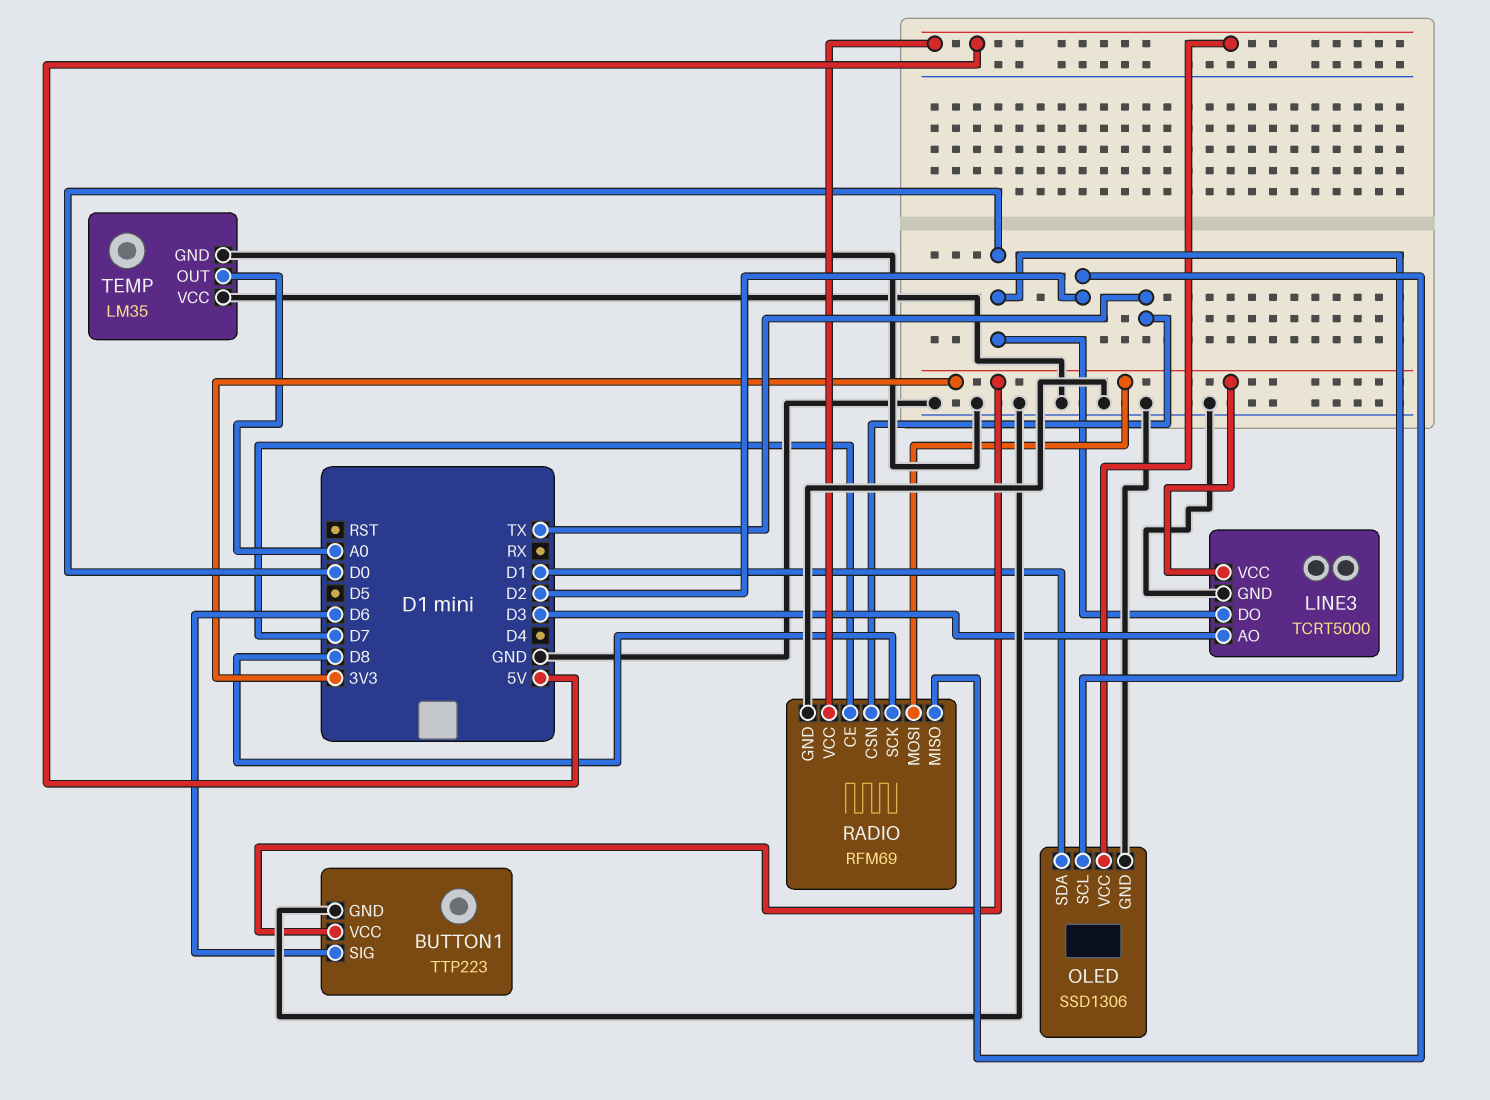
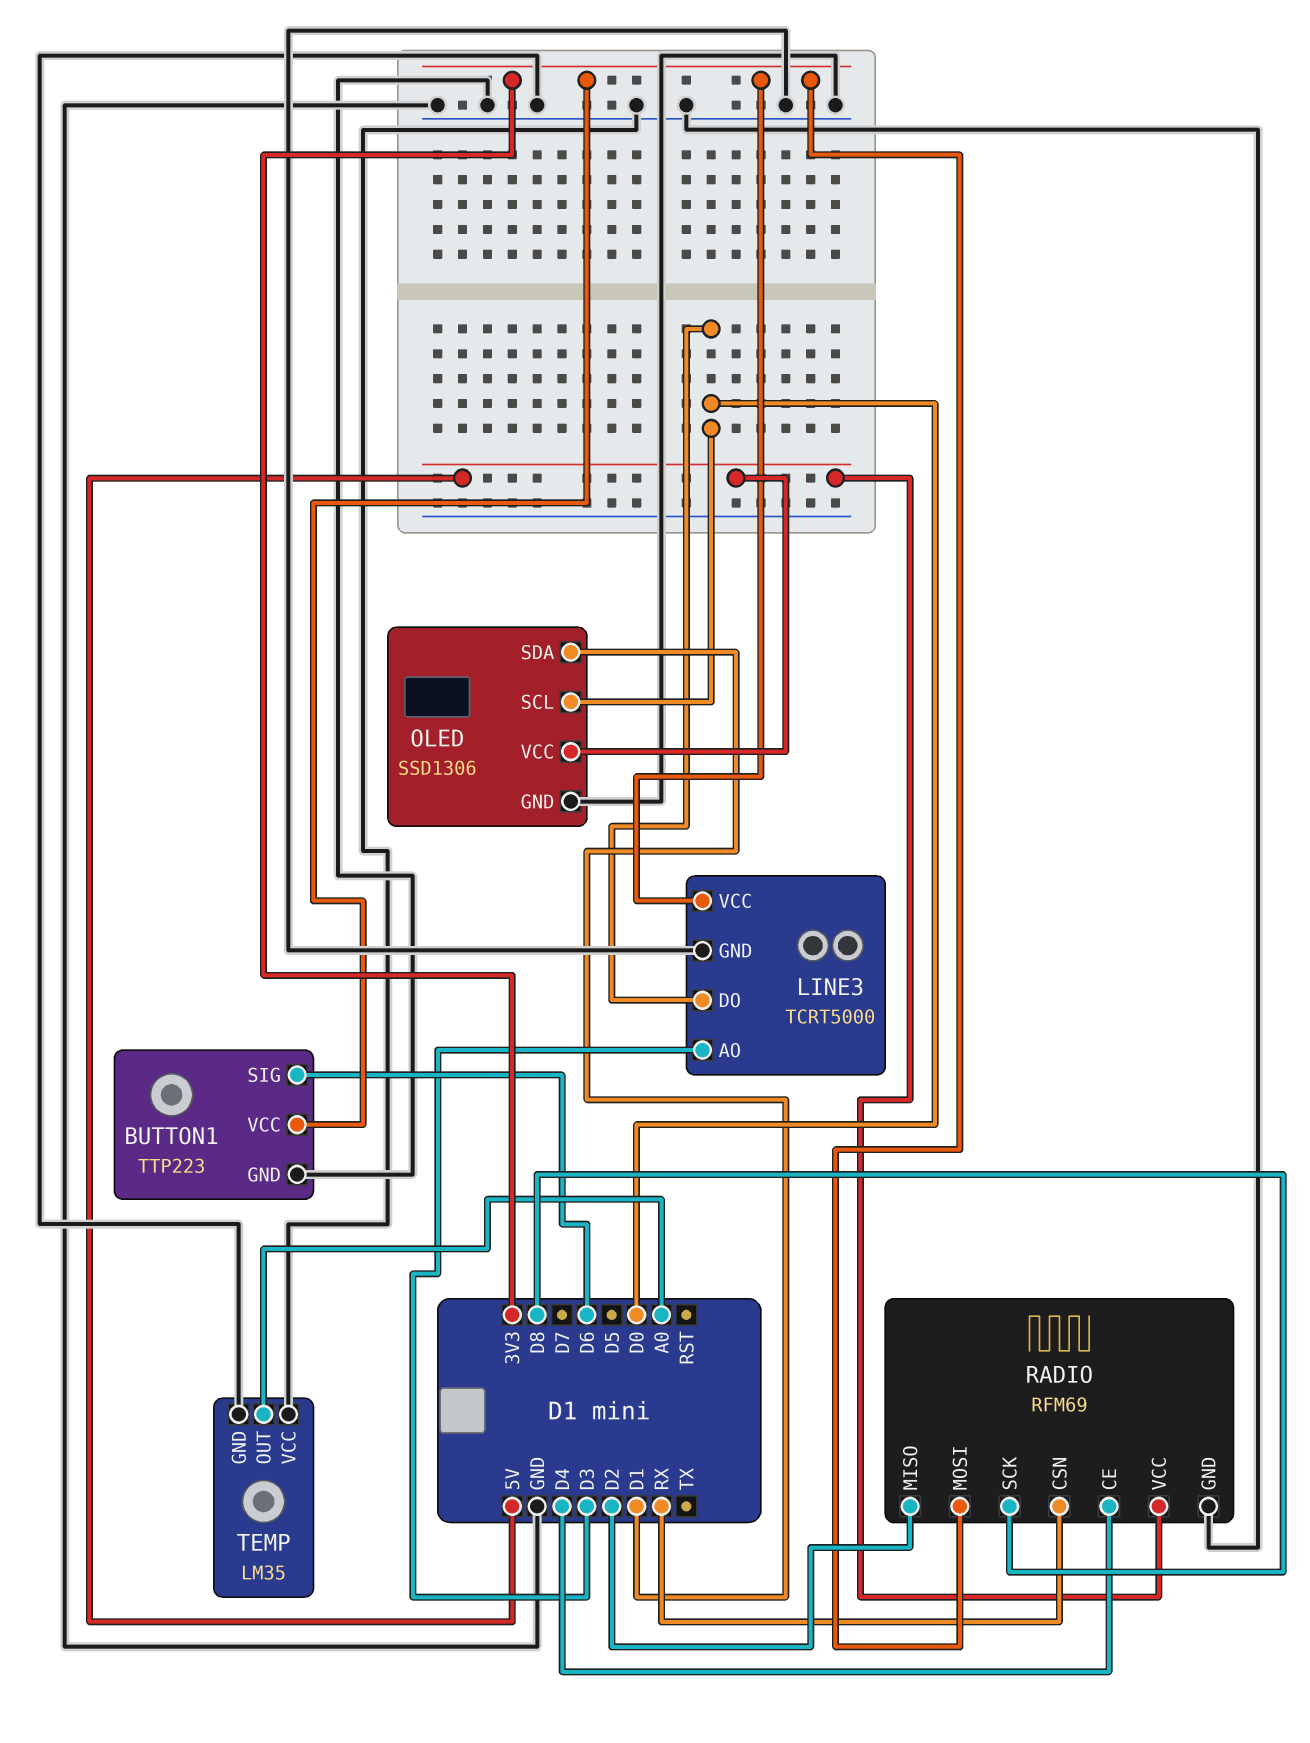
RADIO pin CE: D7 -> D4
RADIO pin CSN: TX -> RX

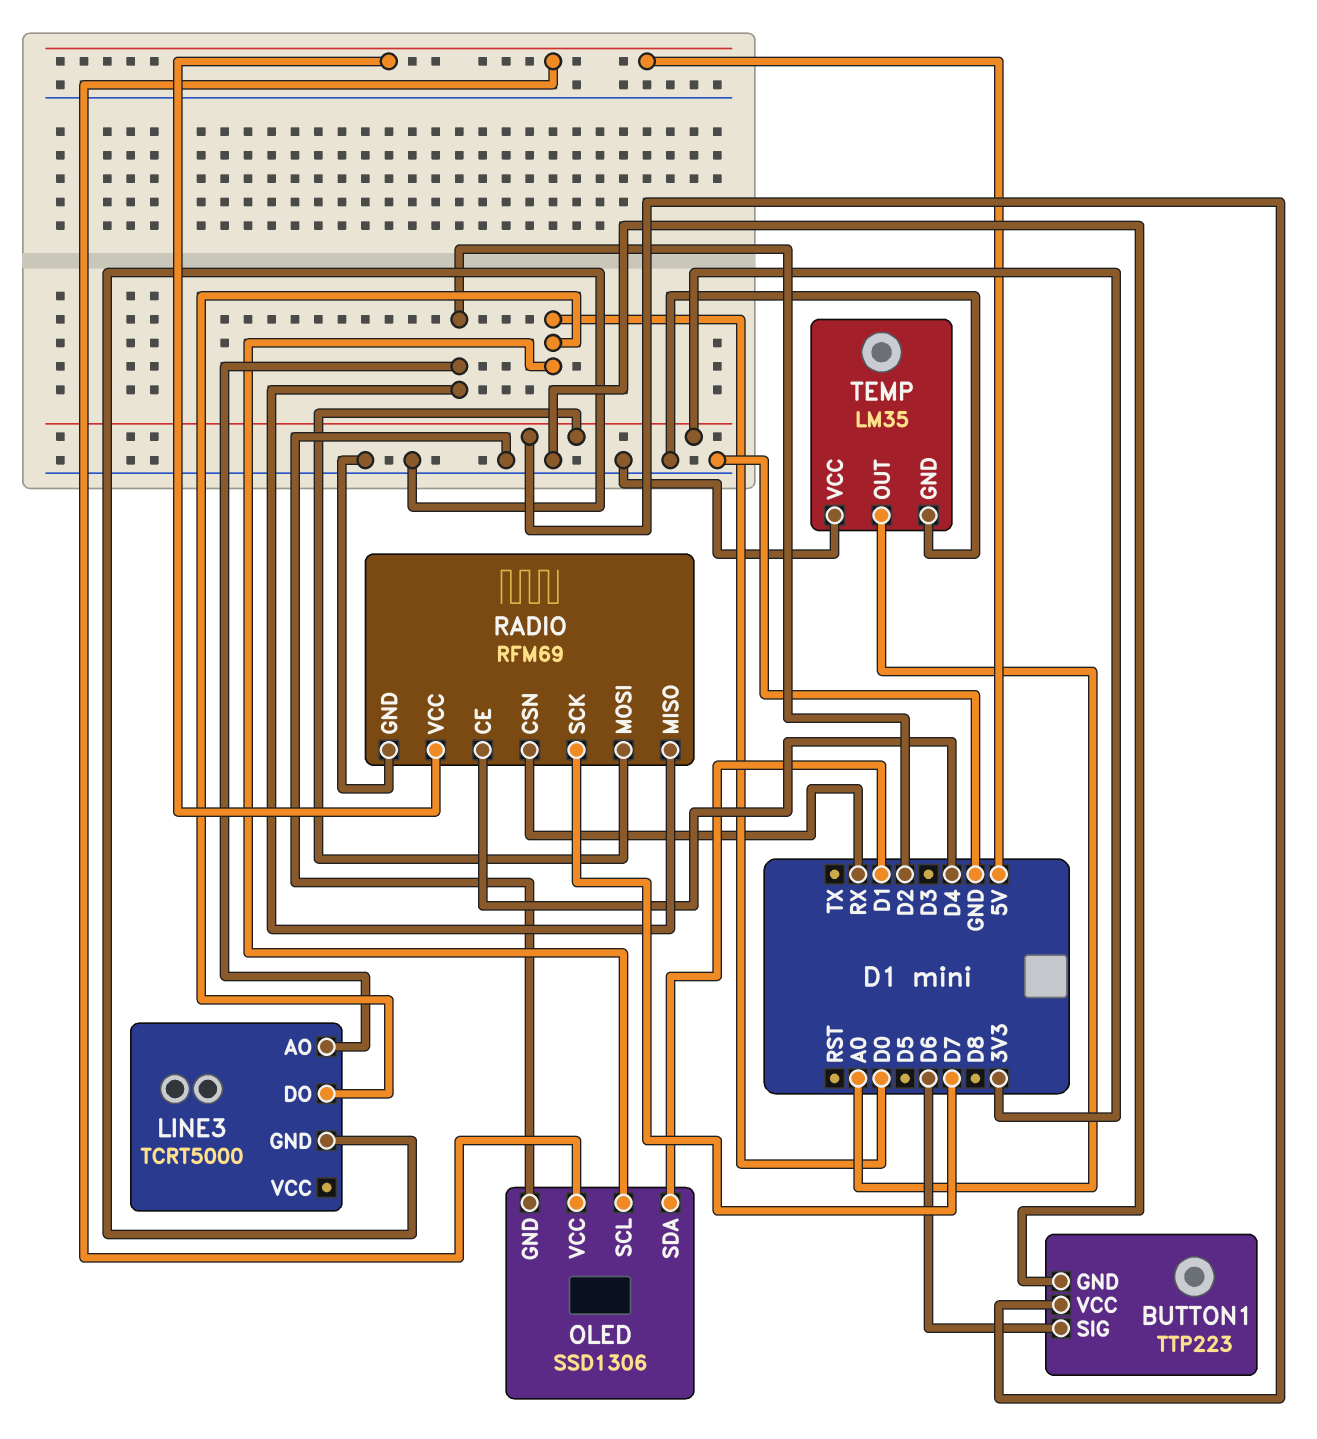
LINE3 pin AO: D3 -> D2
LINE3 pin VCC: 3V3 -> none
RADIO pin SCK: D8 -> D7

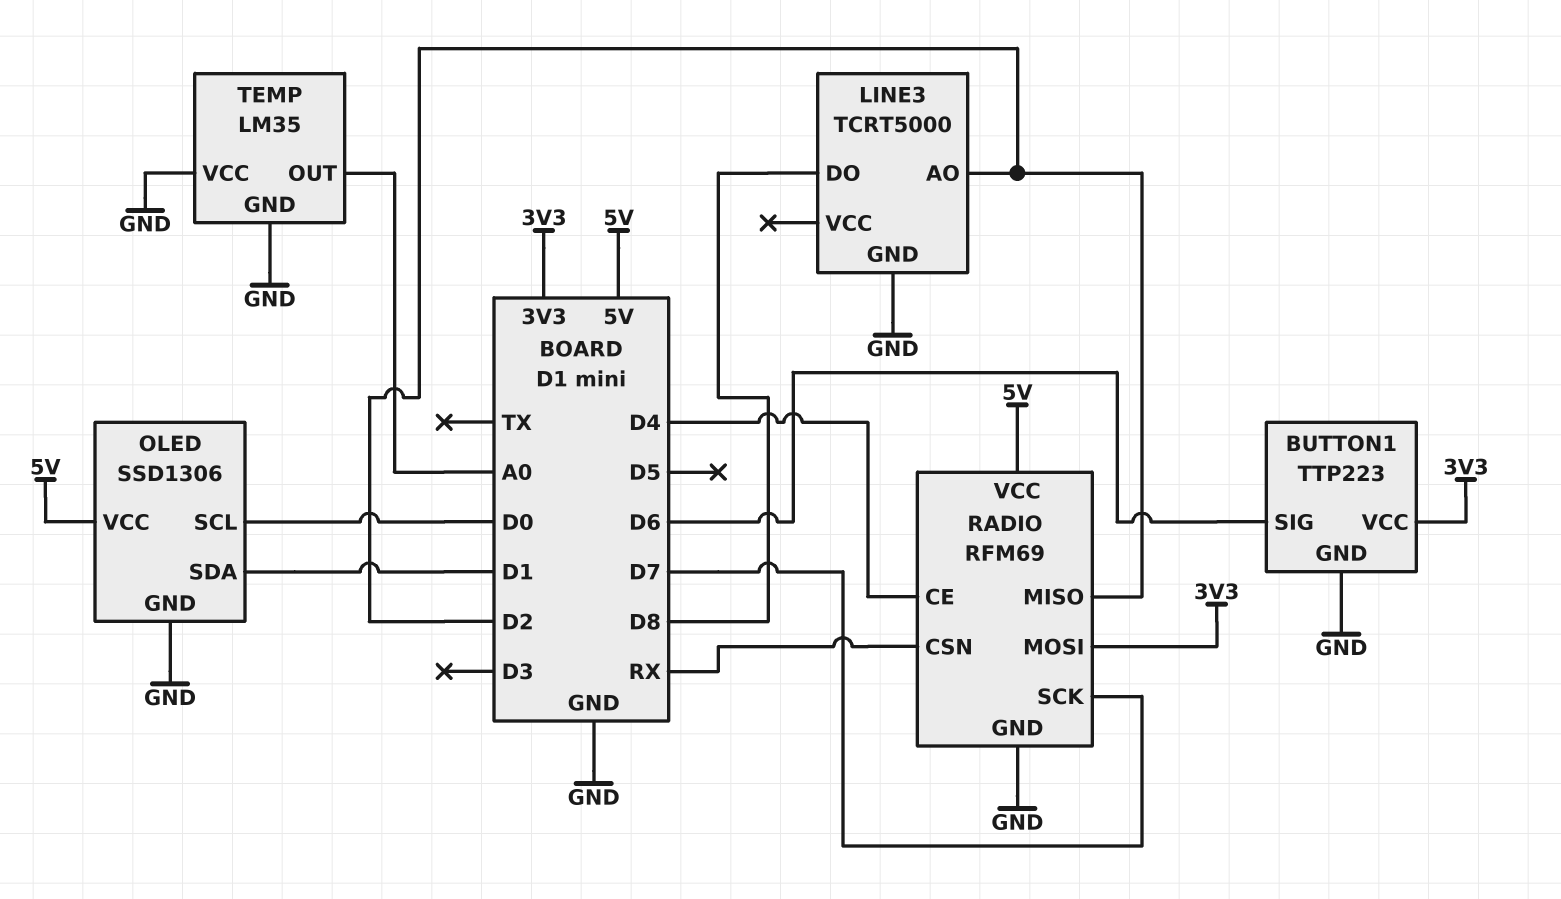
LINE3 pin DO: D0 -> D8

